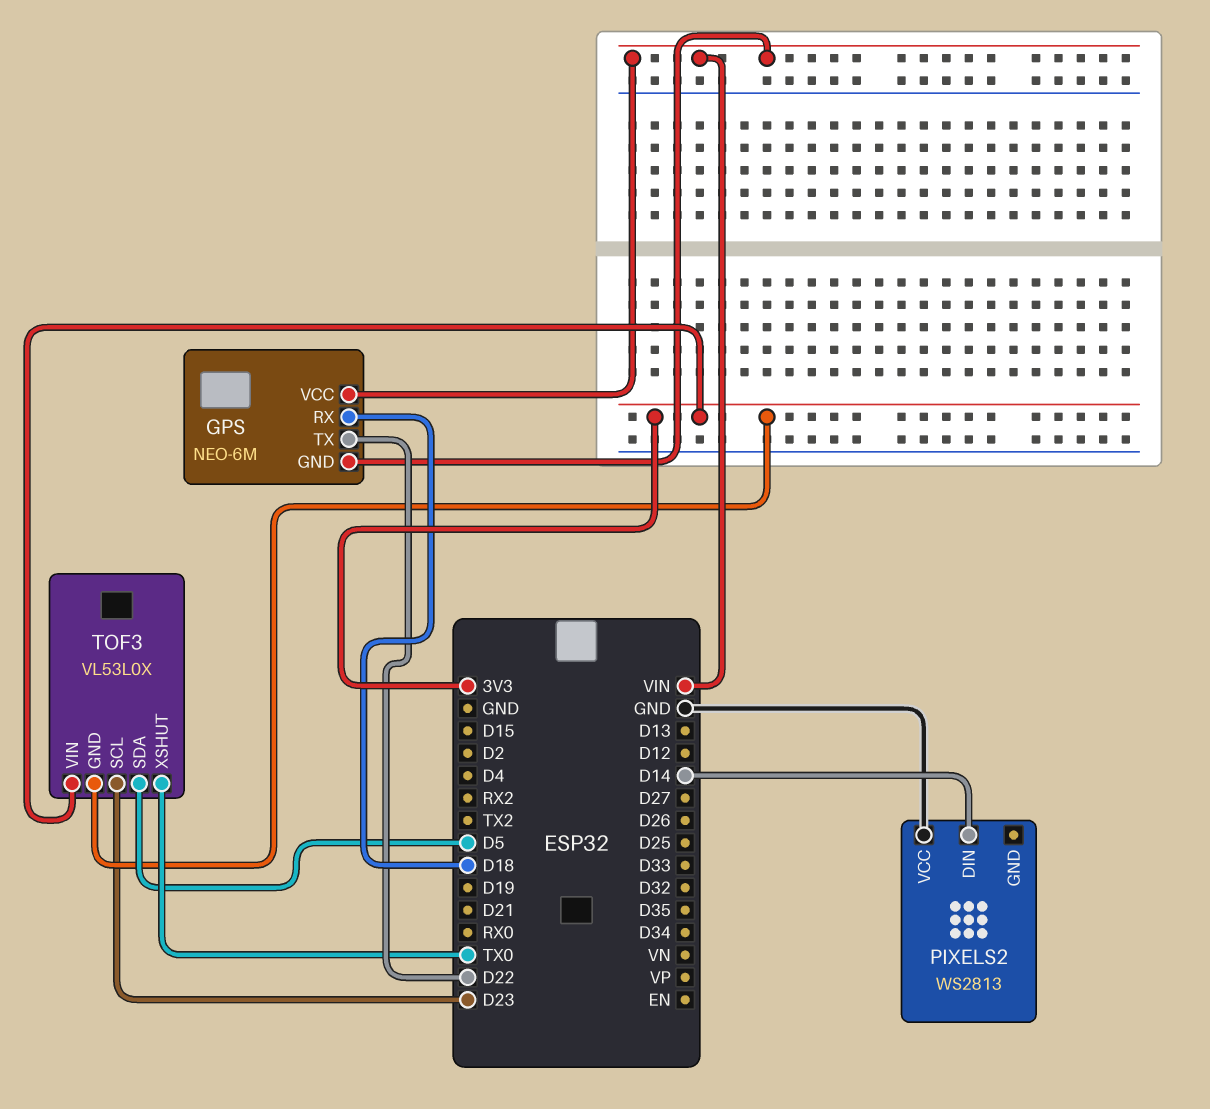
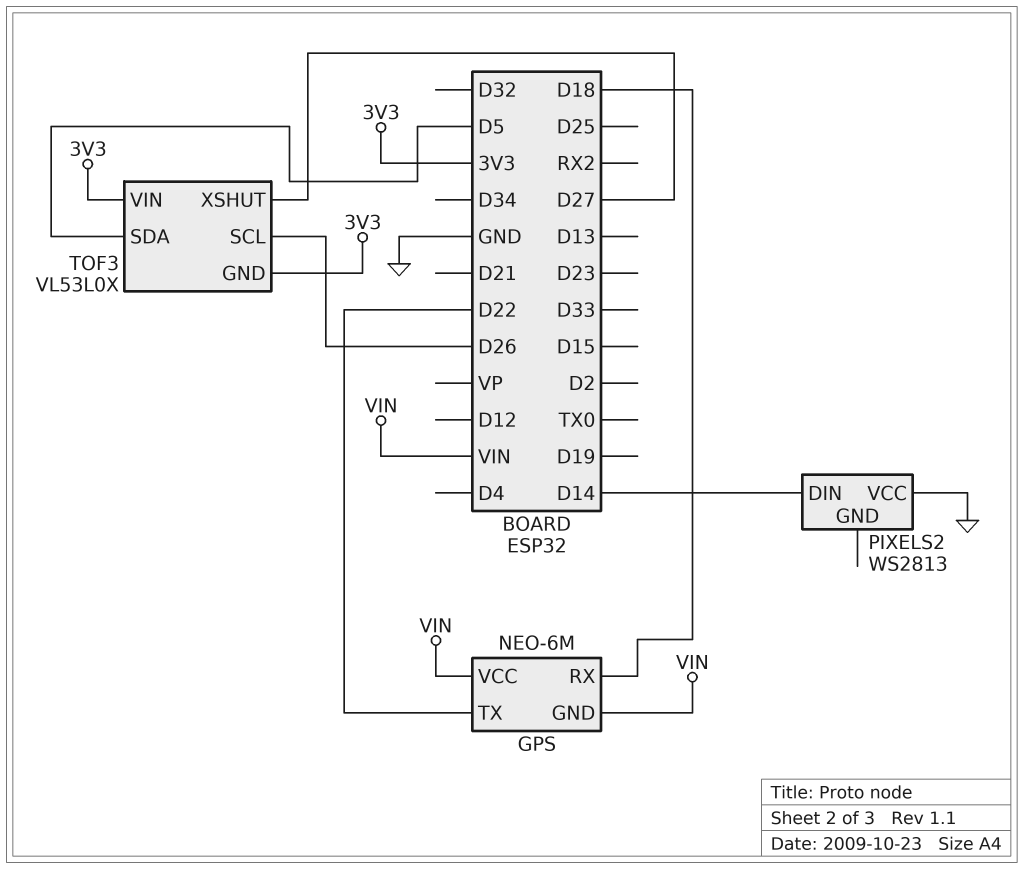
TOF3 pin SCL: D23 -> D26
TOF3 pin XSHUT: TX0 -> D27

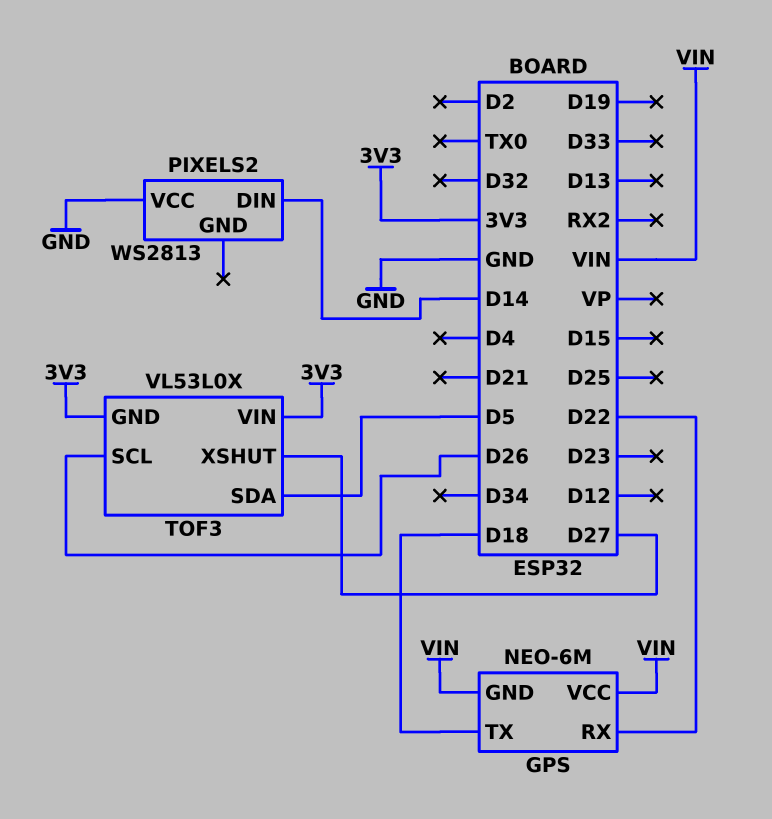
GPS pin RX: D18 -> D22
GPS pin TX: D22 -> D18

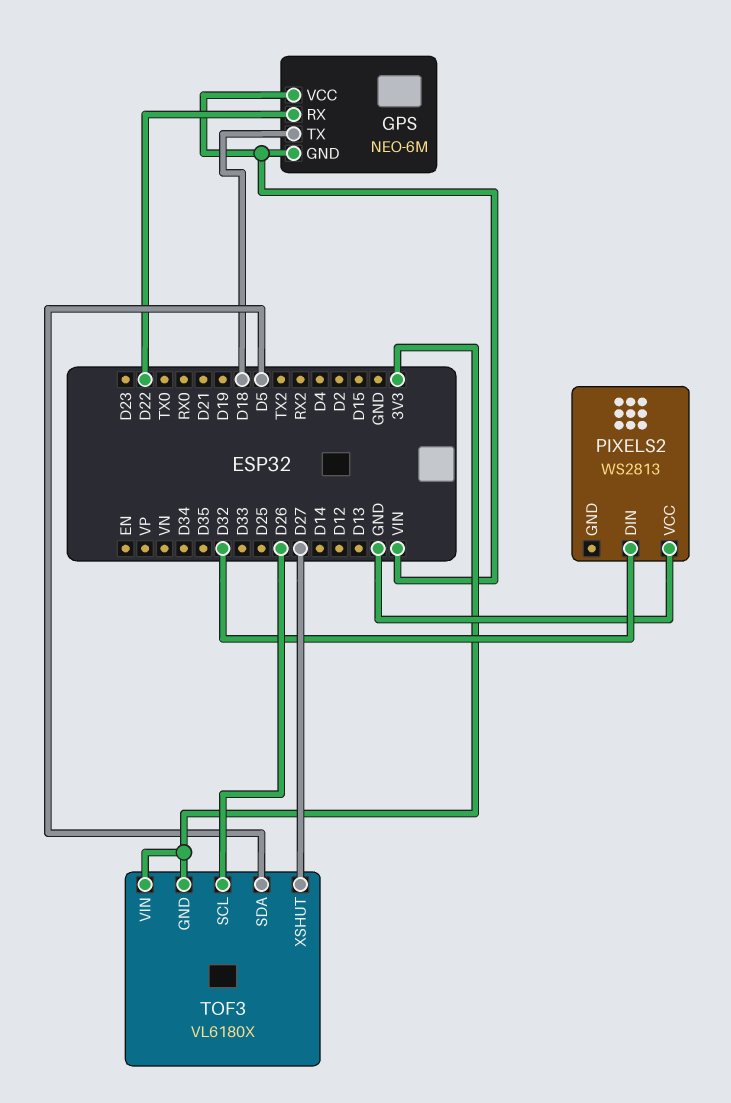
PIXELS2 pin DIN: D14 -> D32
TOF3: VL53L0X -> VL6180X

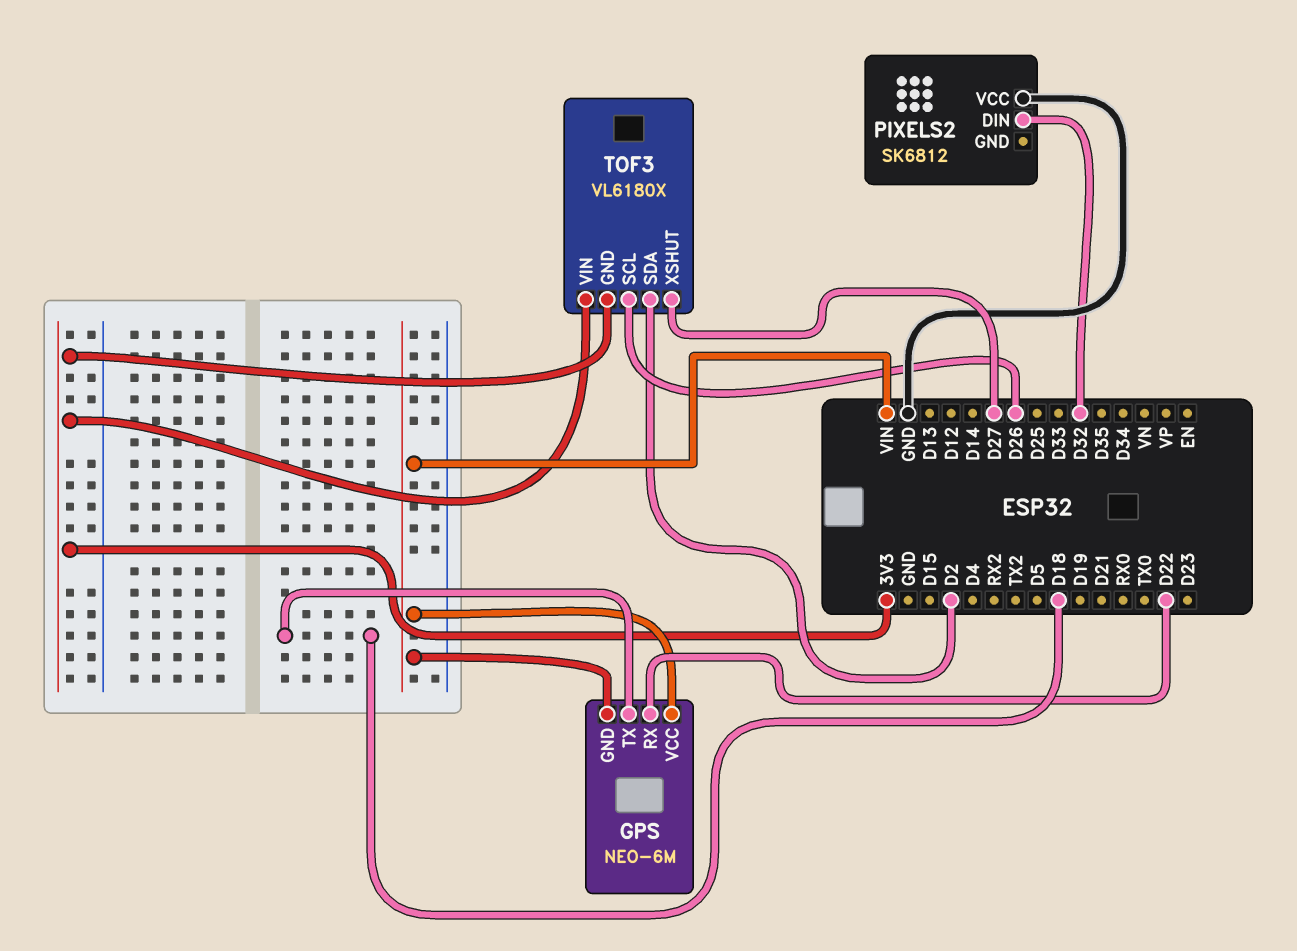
PIXELS2: WS2813 -> SK6812
TOF3 pin SDA: D5 -> D2

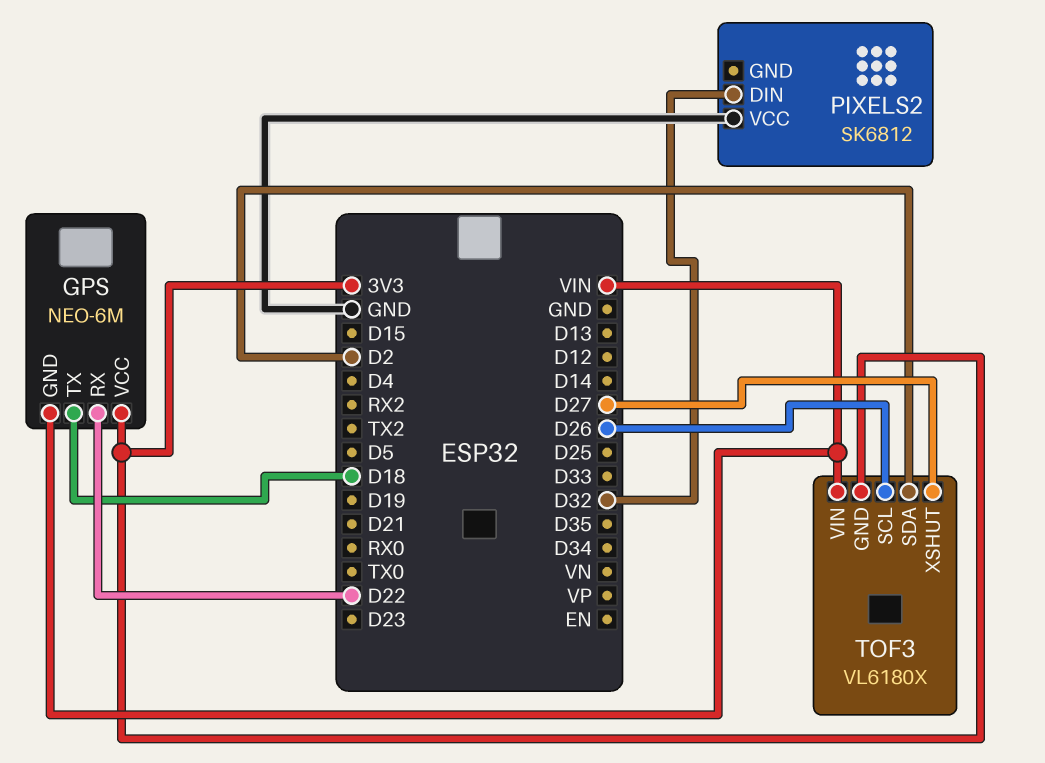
GPS pin VCC: VIN -> 3V3
TOF3 pin VIN: 3V3 -> VIN

